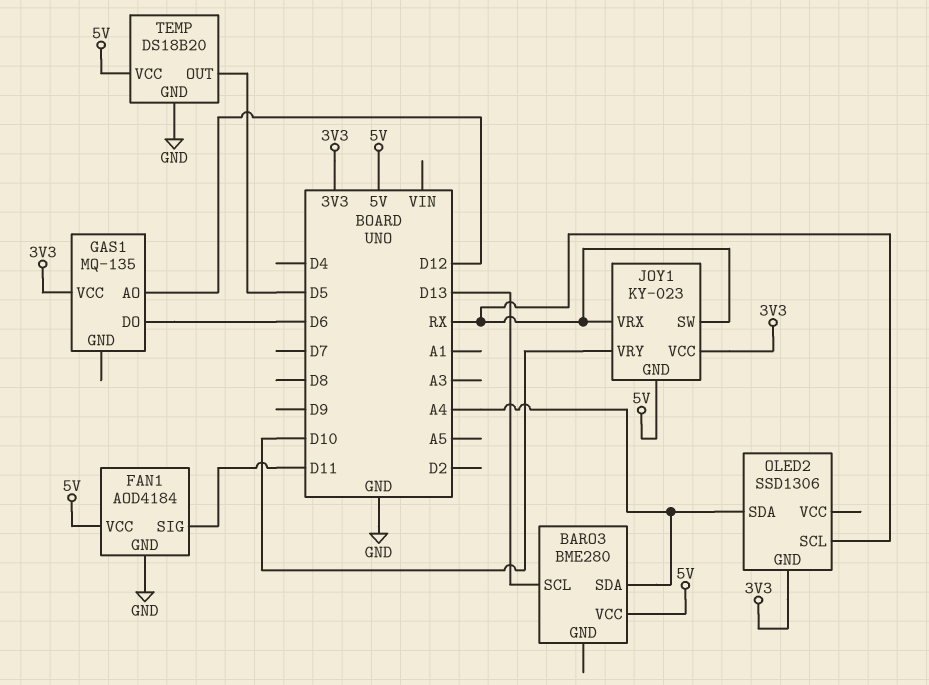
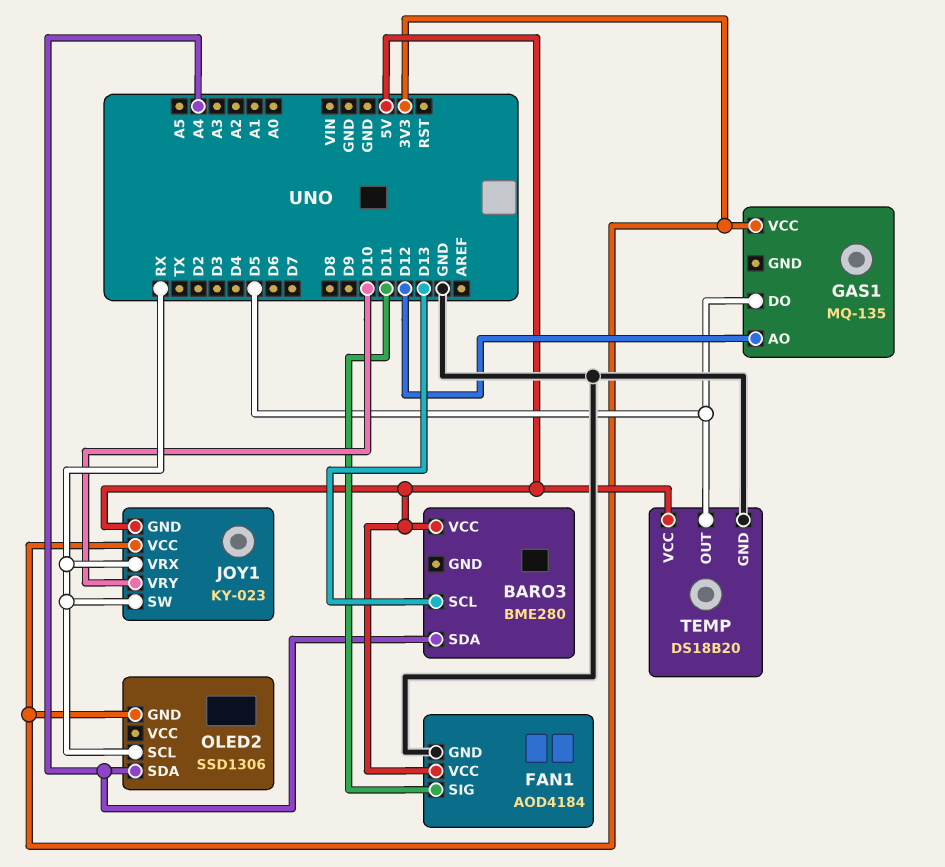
GAS1 pin DO: D6 -> D5

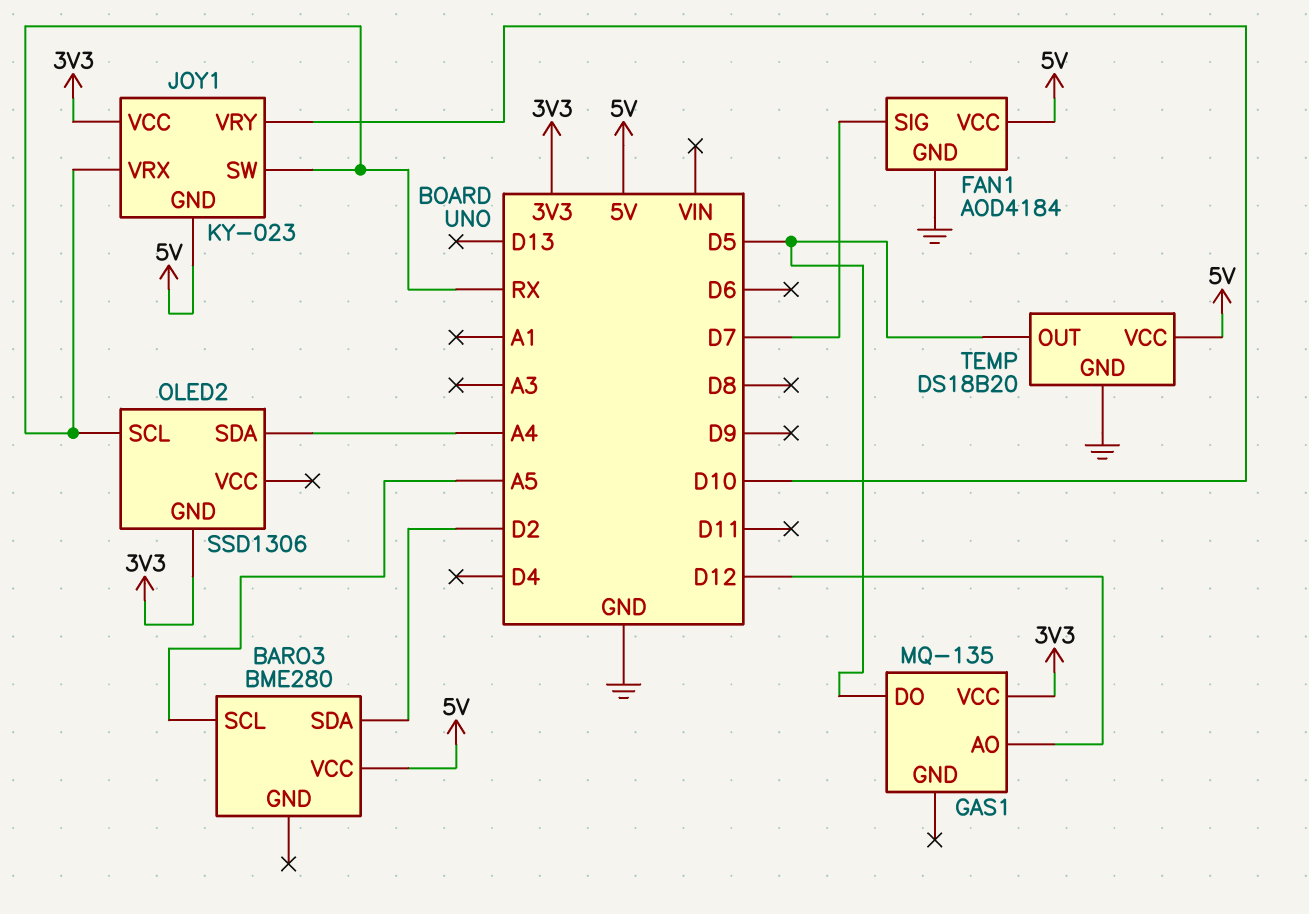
BARO3 pin SCL: D13 -> A5
BARO3 pin SDA: A4 -> D2
FAN1 pin SIG: D11 -> D7

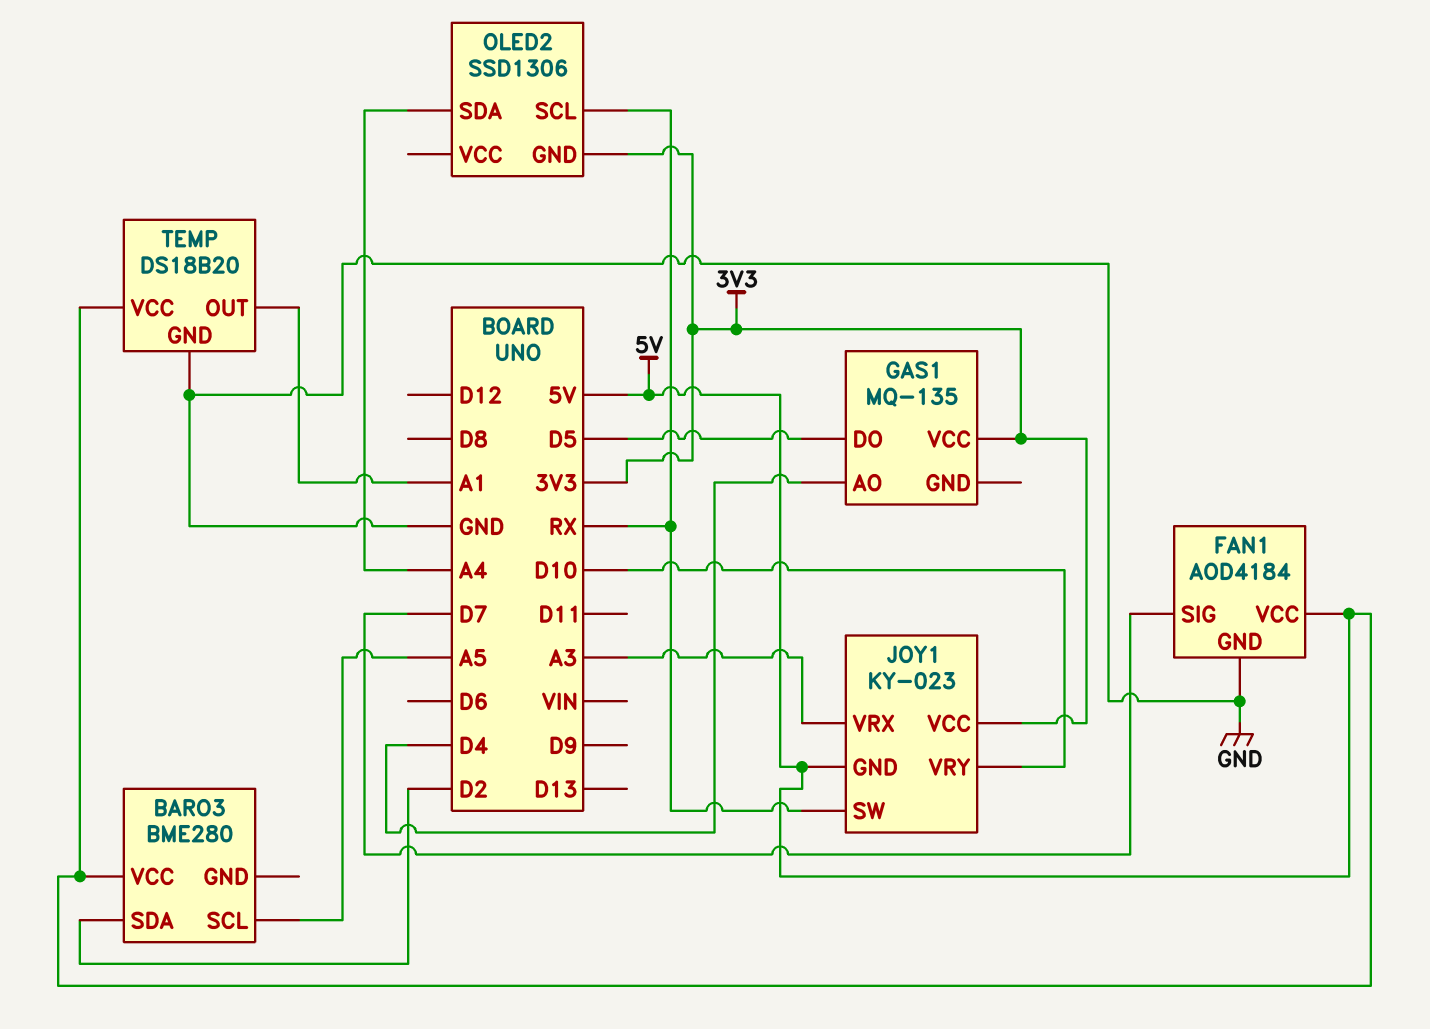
GAS1 pin AO: D12 -> D4
JOY1 pin VRX: RX -> A3
TEMP pin OUT: D5 -> A1

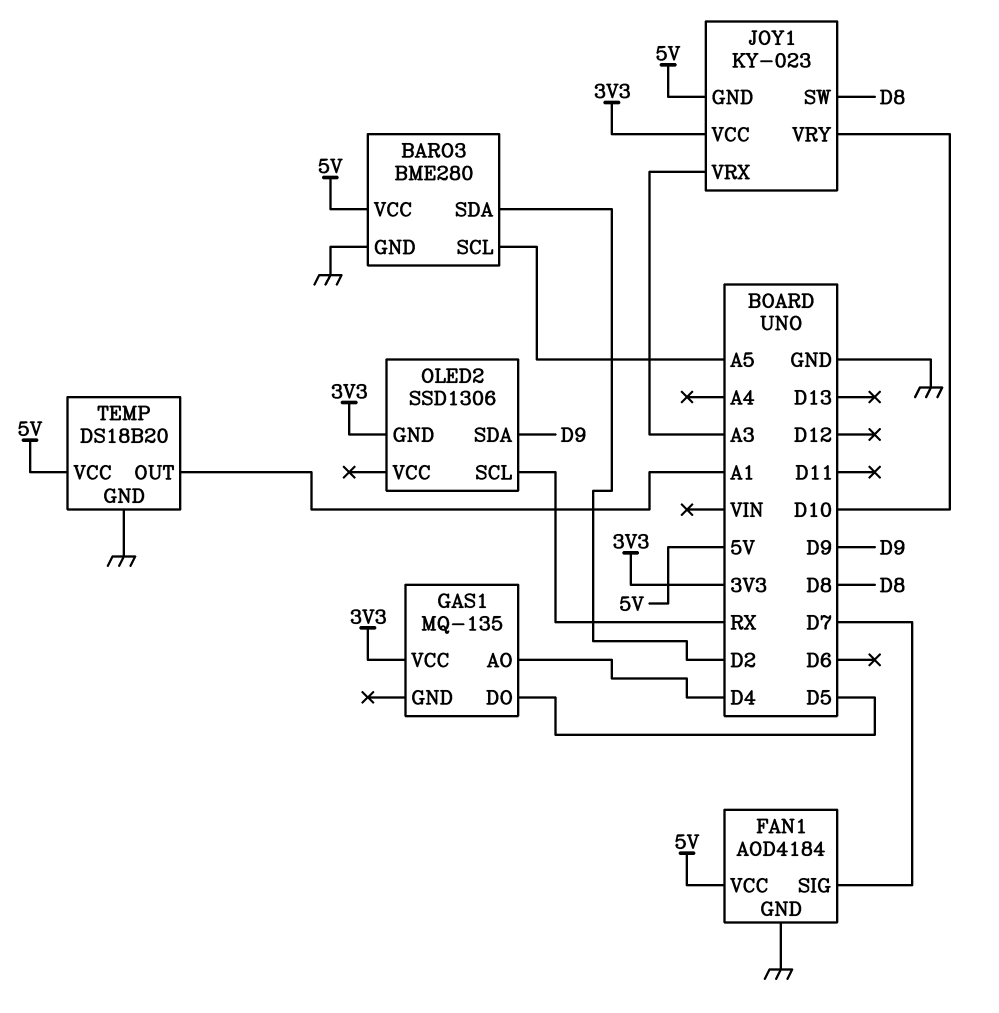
BARO3 pin GND: none -> GND
JOY1 pin SW: RX -> D8
OLED2 pin SDA: A4 -> D9

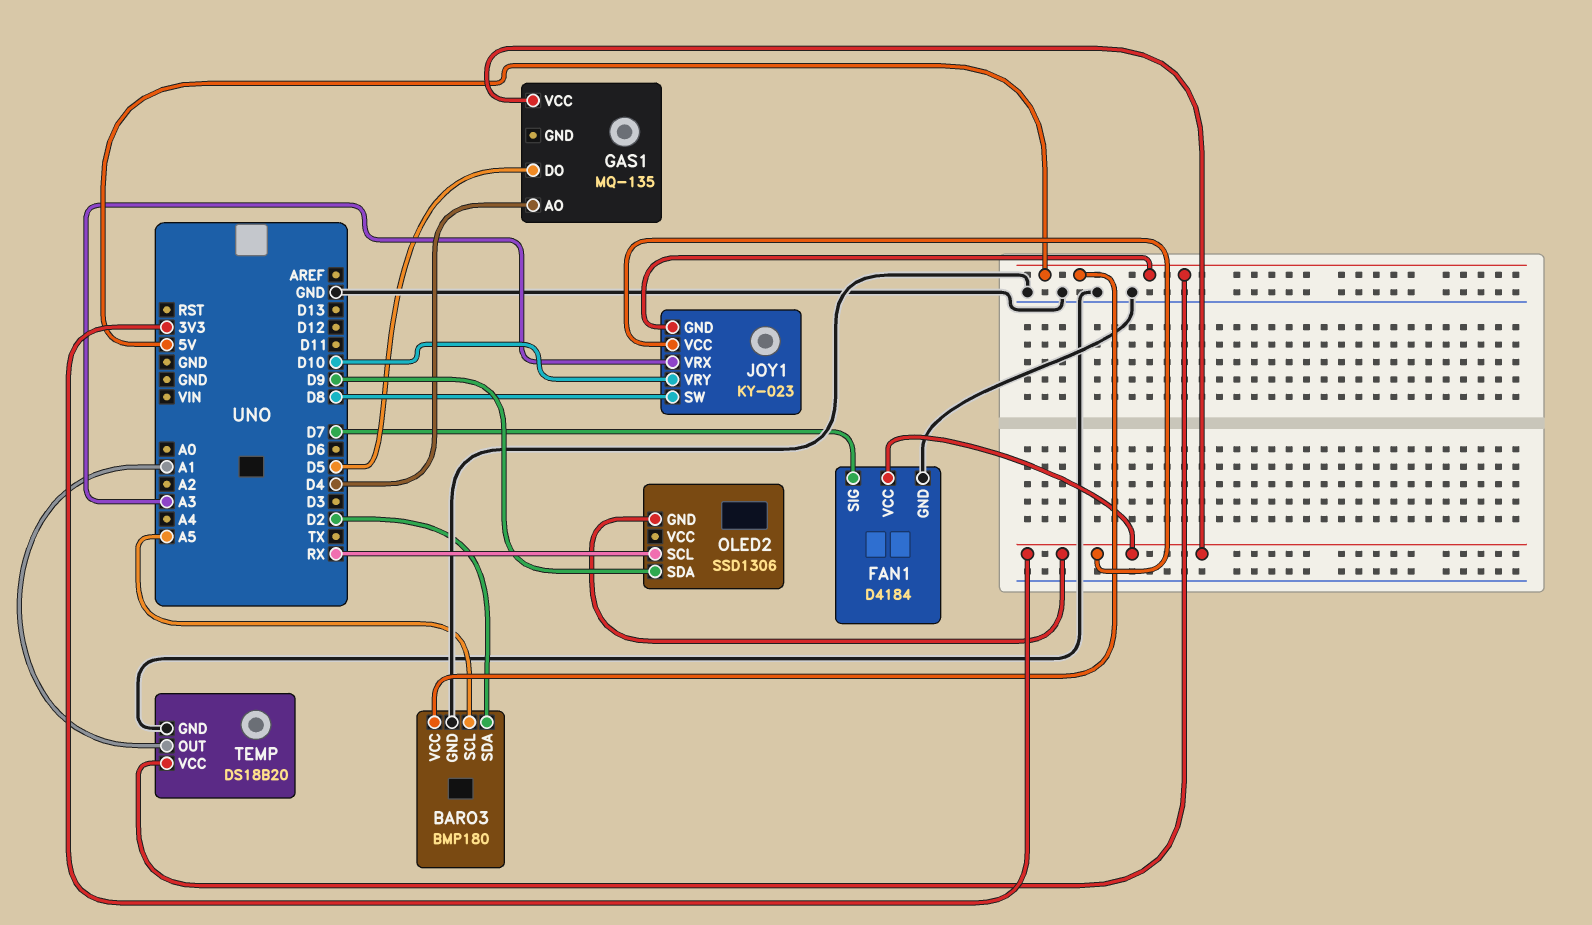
BARO3: BME280 -> BMP180
FAN1: AOD4184 -> D4184
FAN1 pin VCC: 5V -> 3V3

